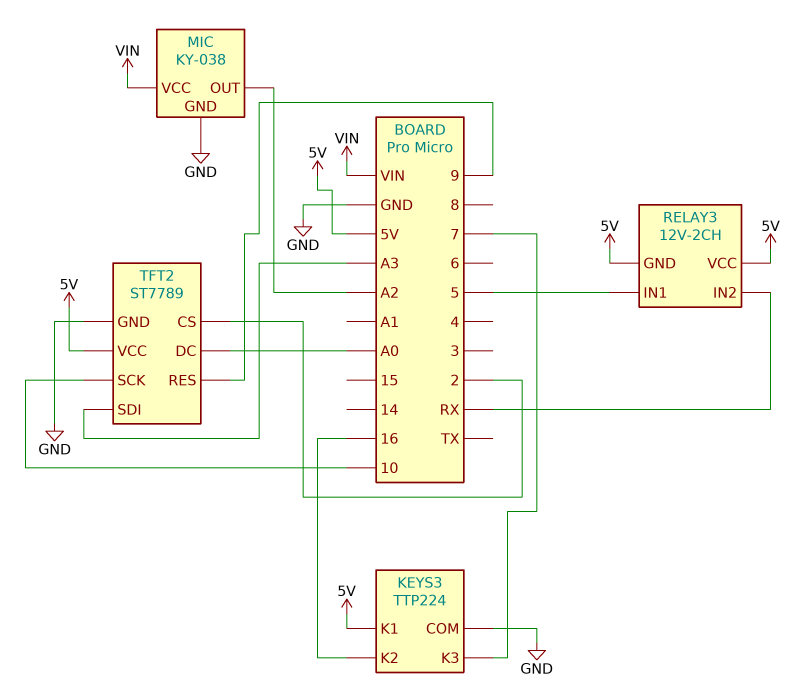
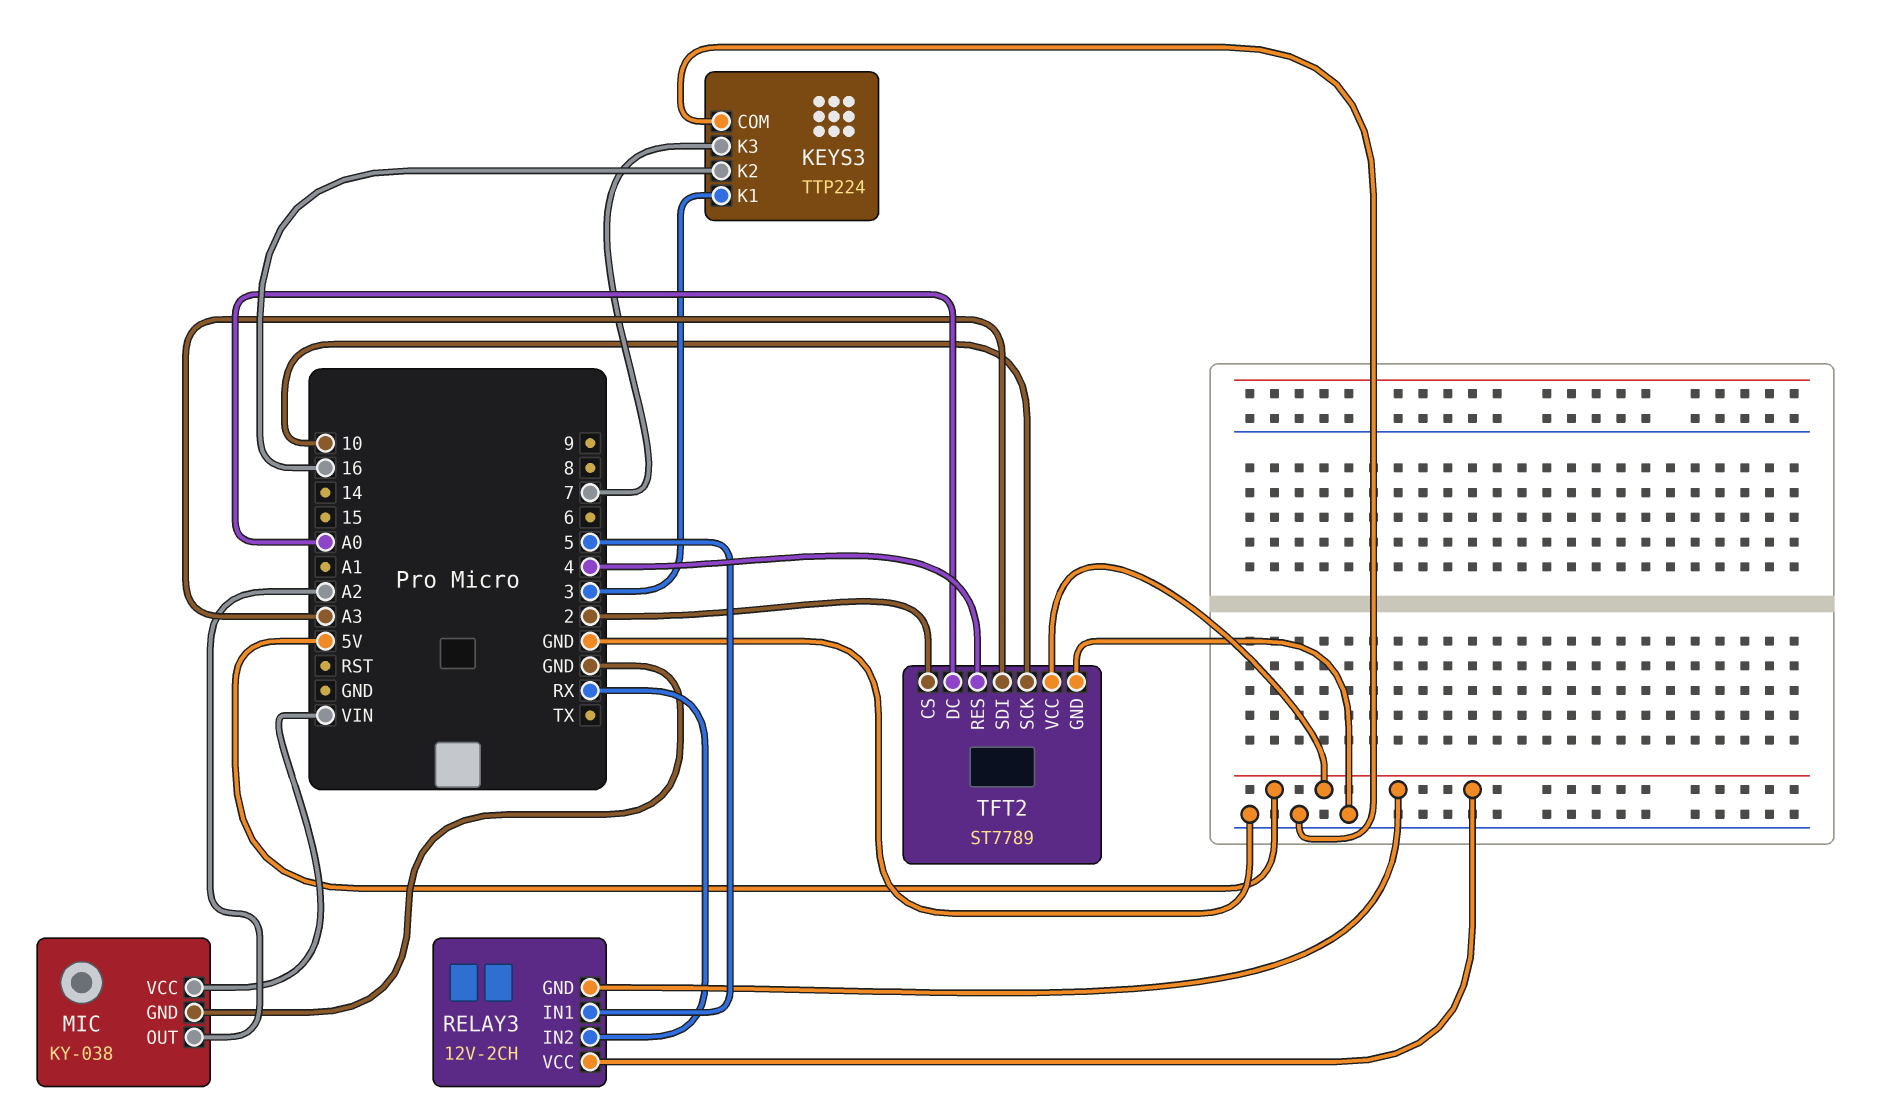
KEYS3 pin K1: 5V -> 3
TFT2 pin RES: 9 -> 4

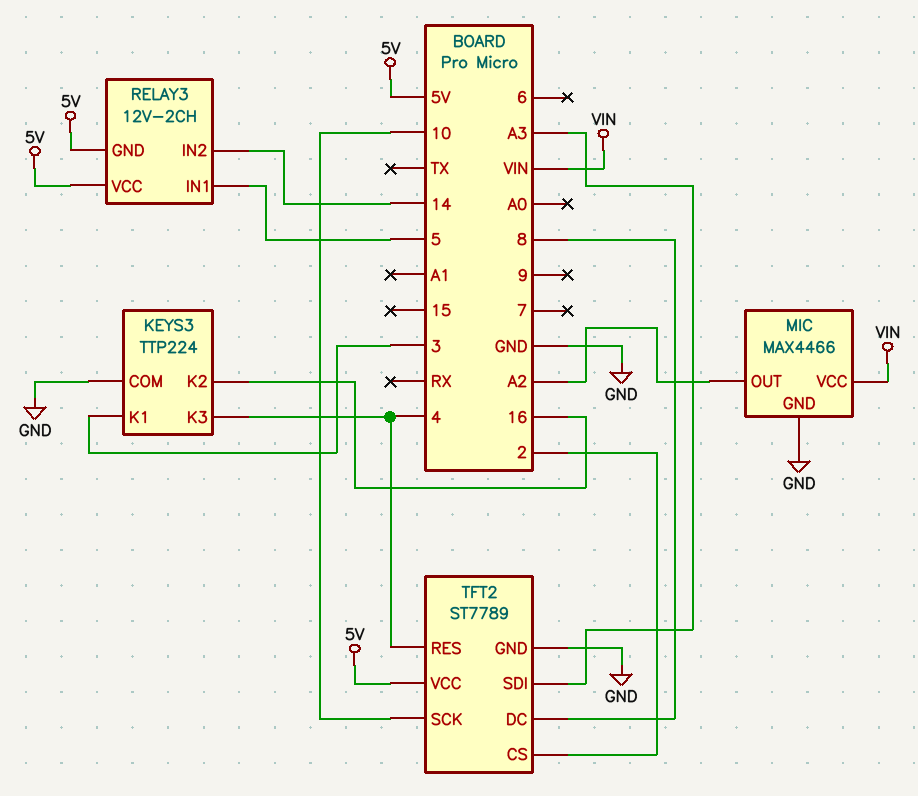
KEYS3 pin K3: 7 -> 4
MIC: KY-038 -> MAX4466
RELAY3 pin IN2: RX -> 14
TFT2 pin DC: A0 -> 8

